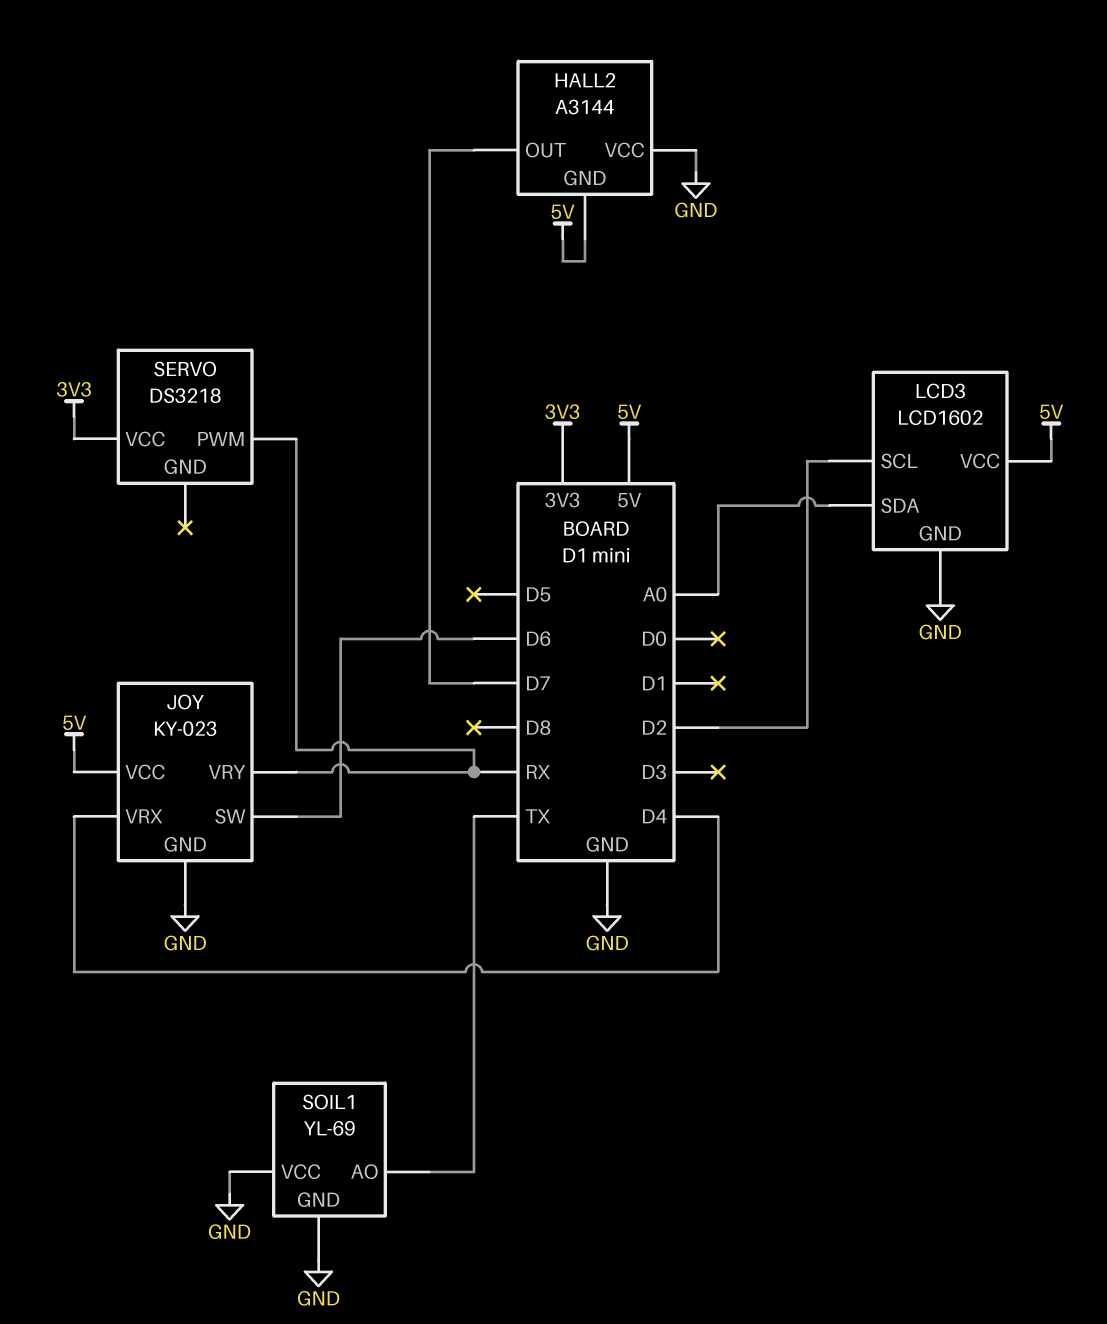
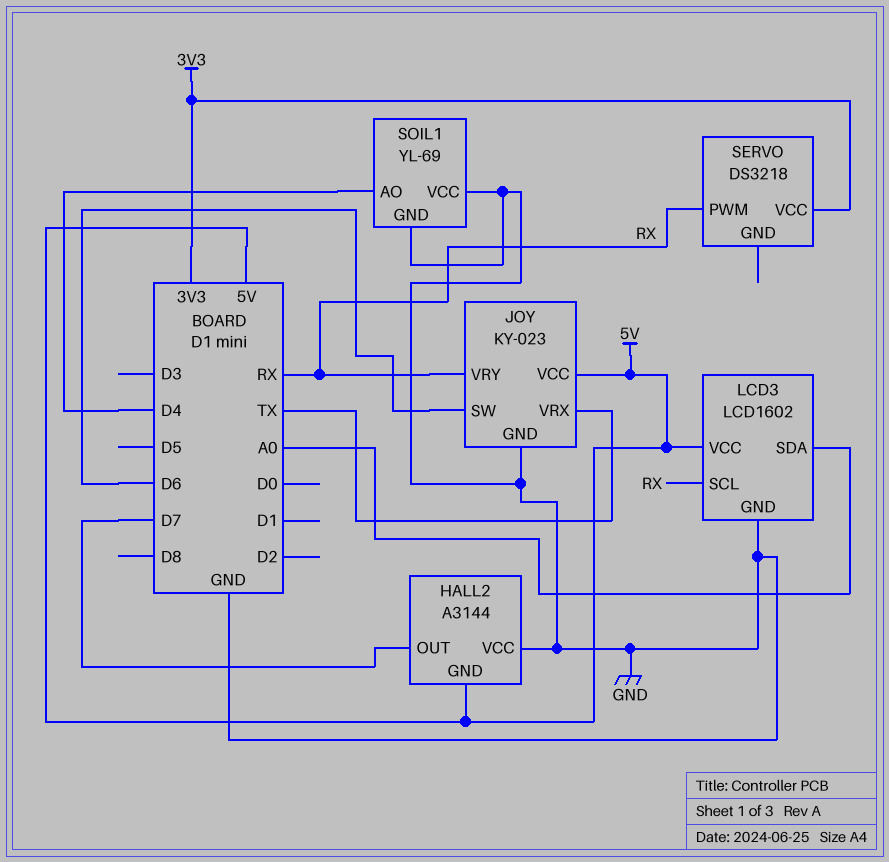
JOY pin VRX: D4 -> TX
LCD3 pin SCL: D2 -> RX
SOIL1 pin AO: TX -> D4

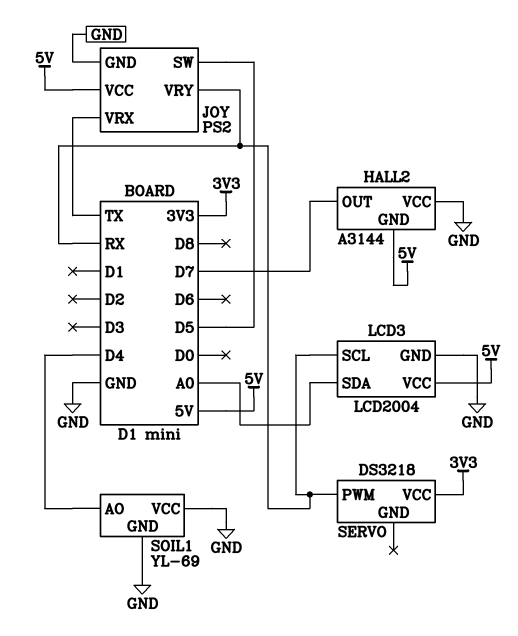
JOY: KY-023 -> PS2
JOY pin SW: D6 -> D5
LCD3: LCD1602 -> LCD2004

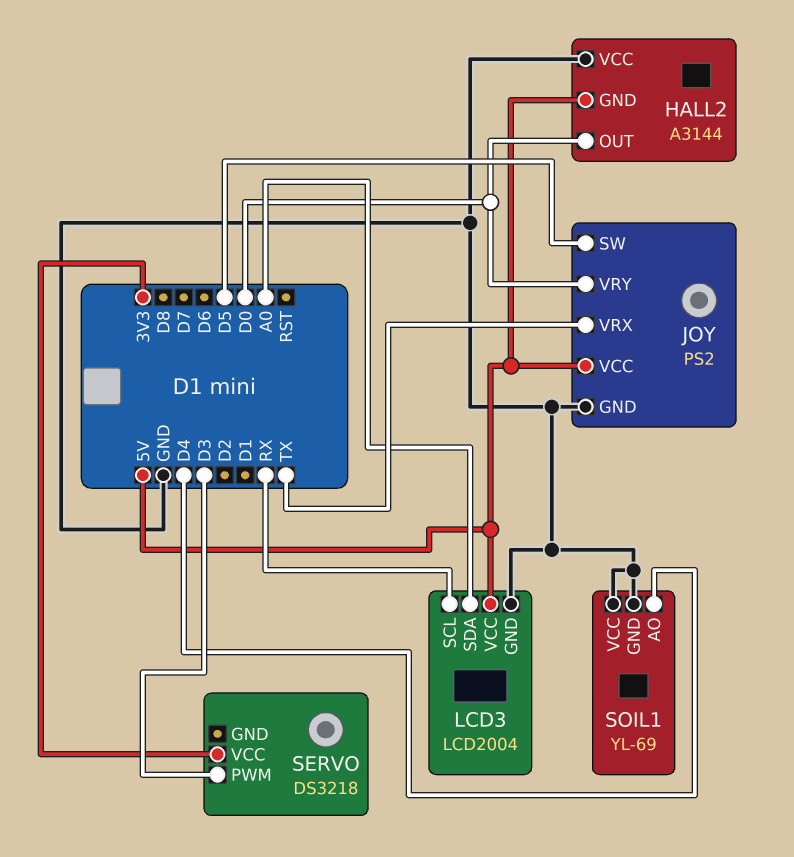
HALL2 pin OUT: D7 -> D0
JOY pin VRY: RX -> D0
SERVO pin PWM: RX -> D3

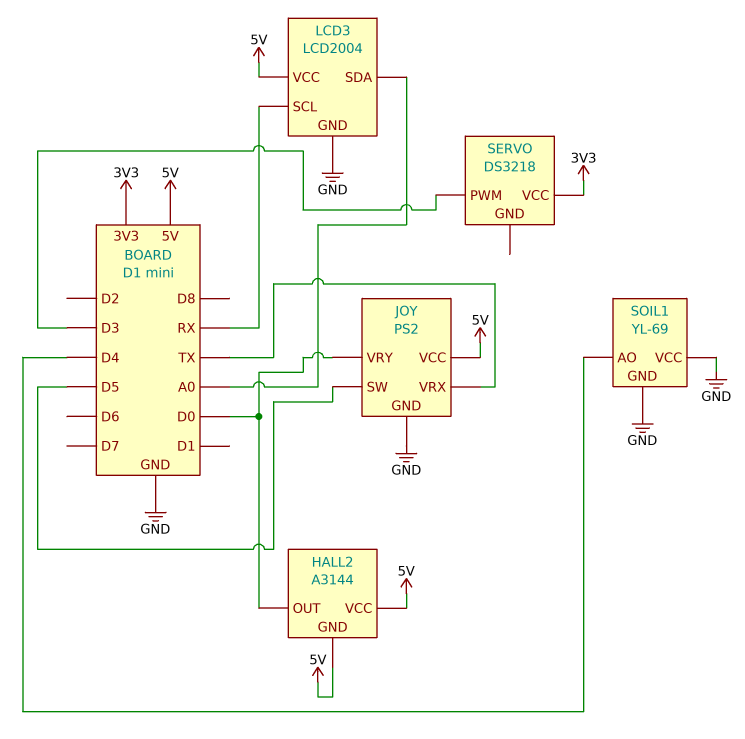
HALL2 pin VCC: GND -> 5V

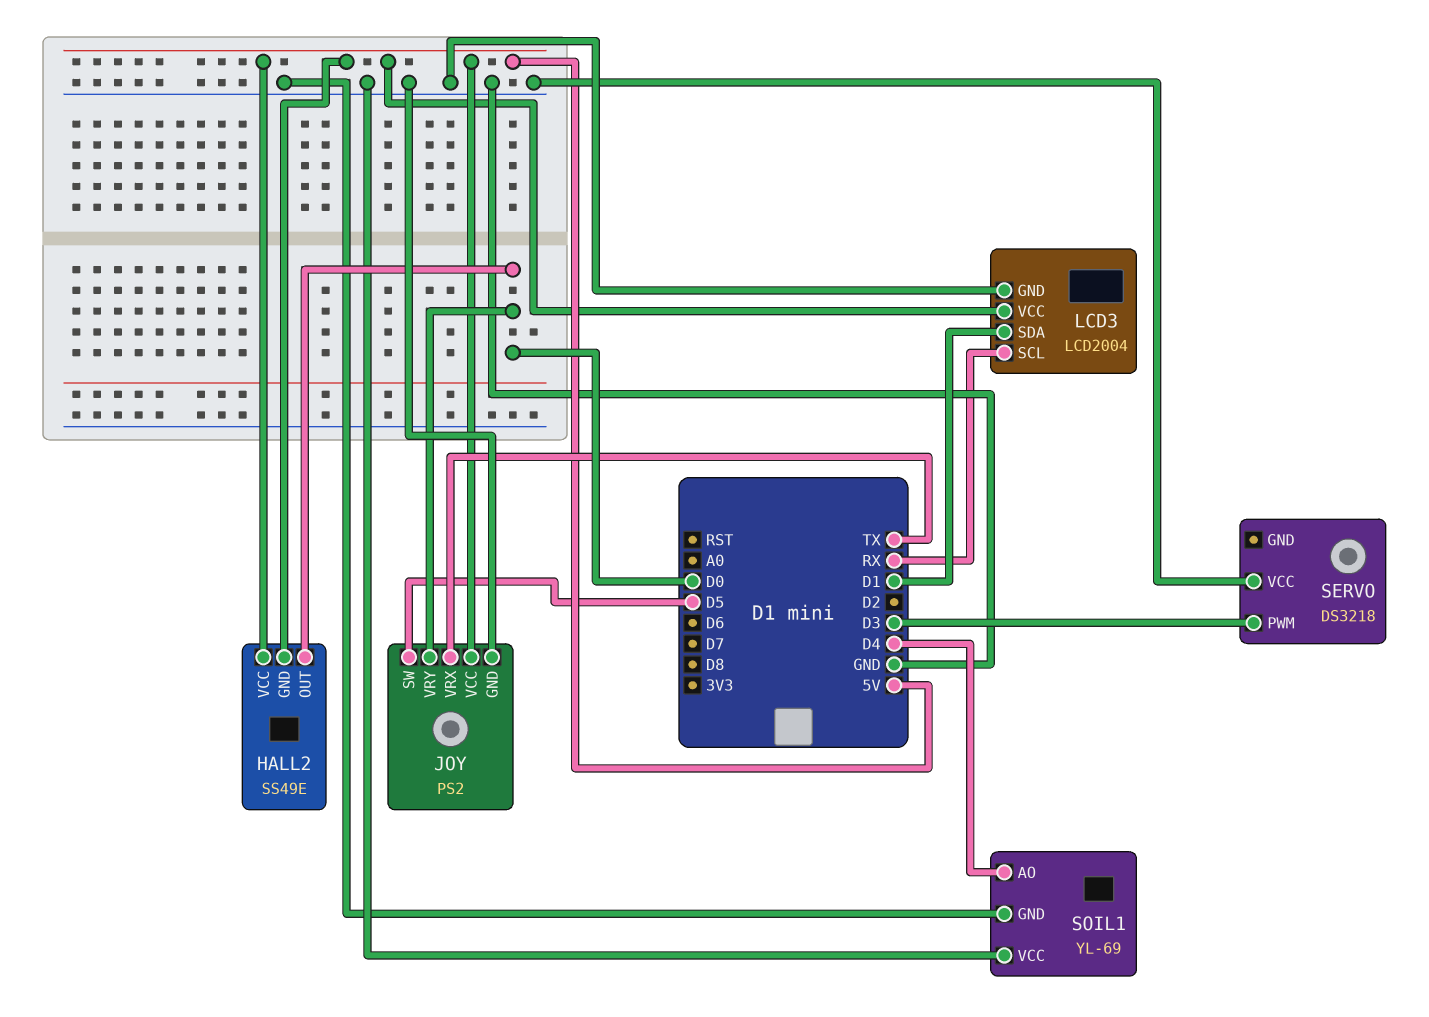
HALL2: A3144 -> SS49E
LCD3 pin SDA: A0 -> D1
SERVO pin VCC: 3V3 -> GND

